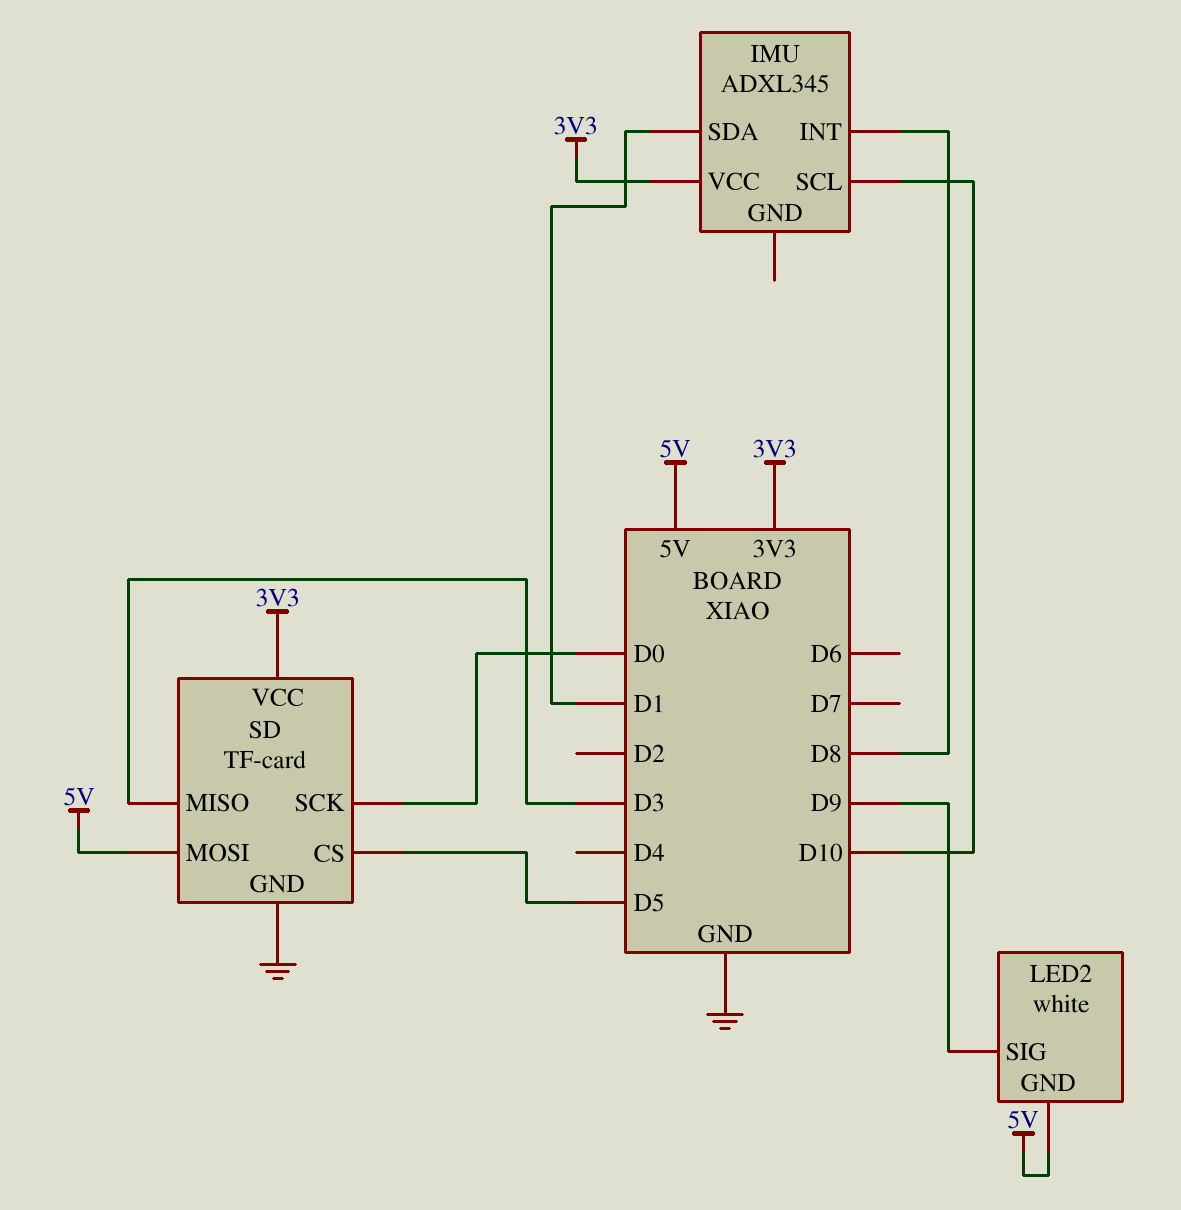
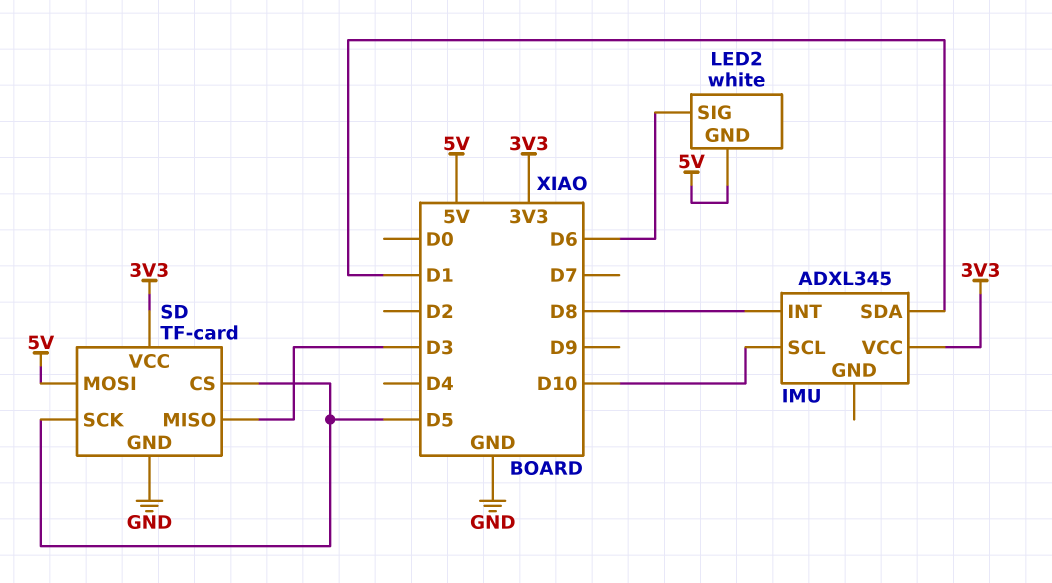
LED2 pin SIG: D9 -> D6
SD pin SCK: D0 -> D5

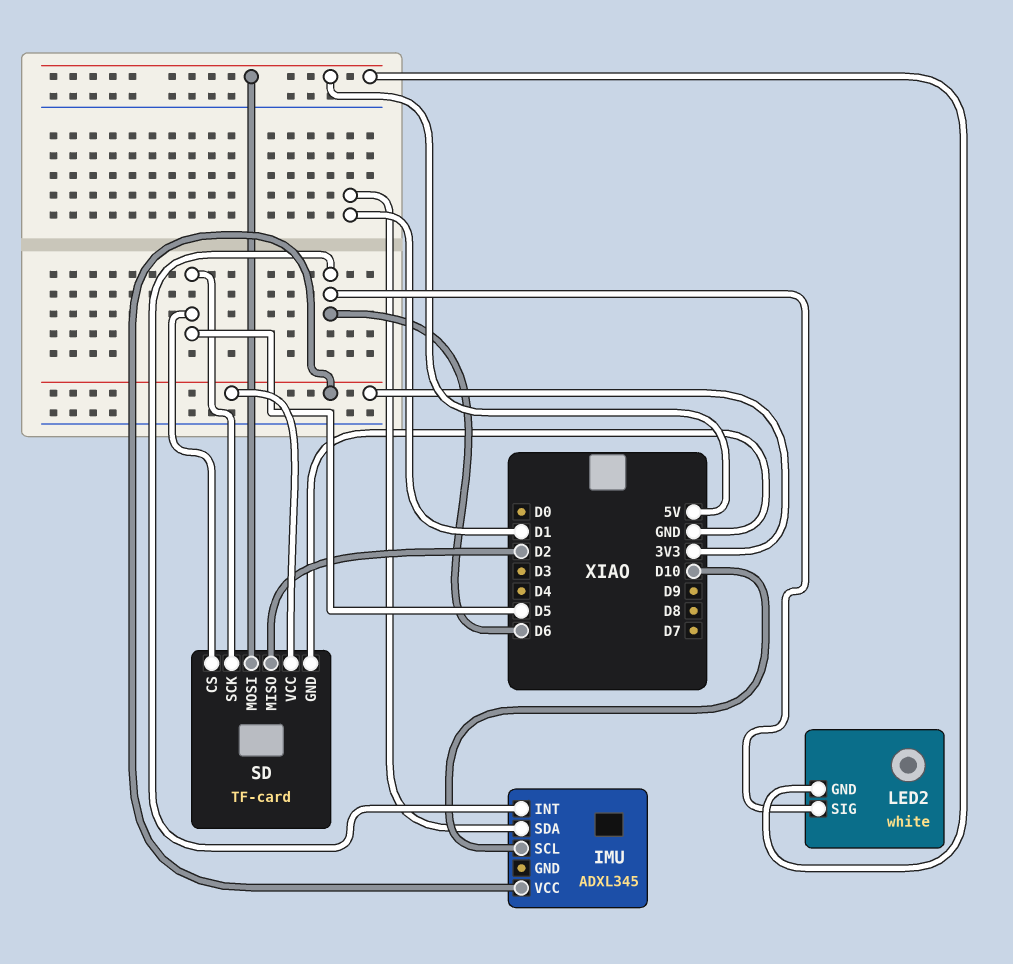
IMU pin INT: D8 -> D6
SD pin MISO: D3 -> D2

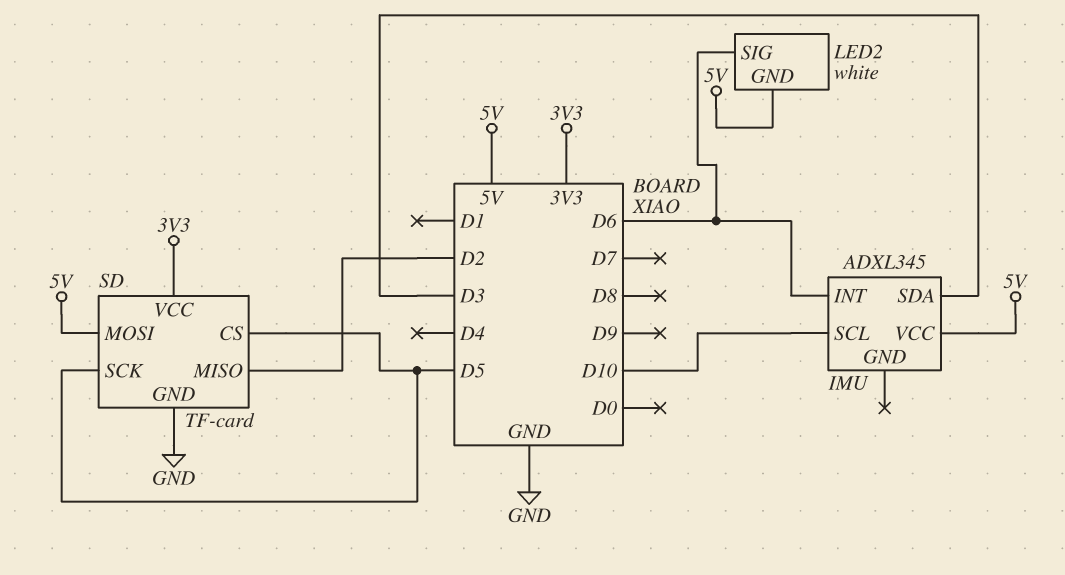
IMU pin SDA: D1 -> D3
IMU pin VCC: 3V3 -> 5V

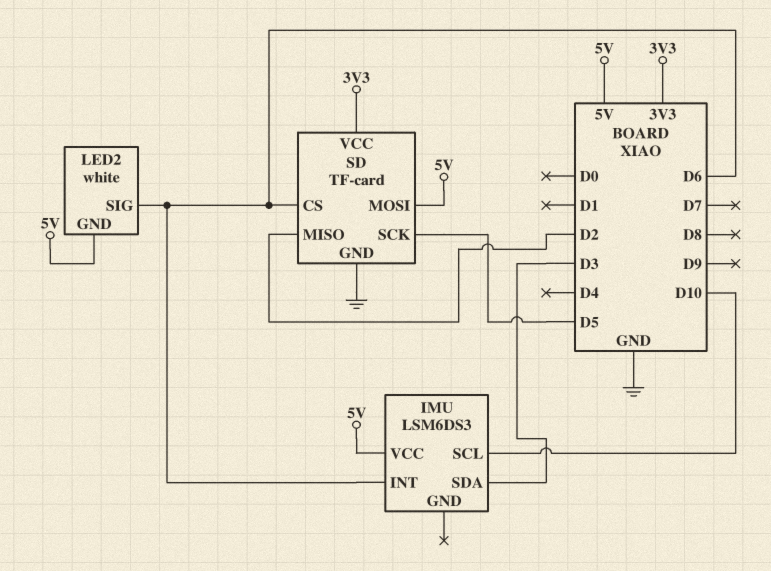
IMU: ADXL345 -> LSM6DS3
SD pin CS: D5 -> D6

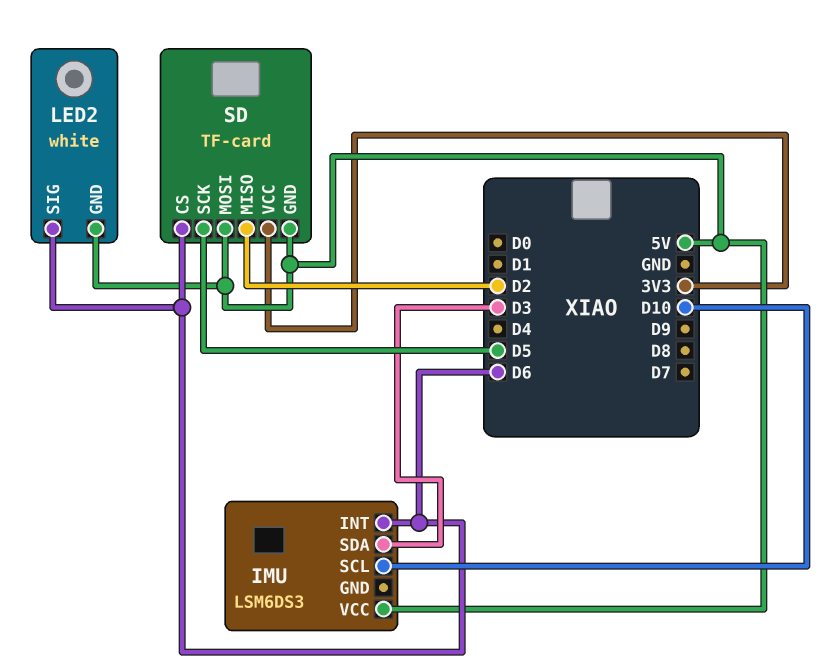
SD pin GND: GND -> 5V

